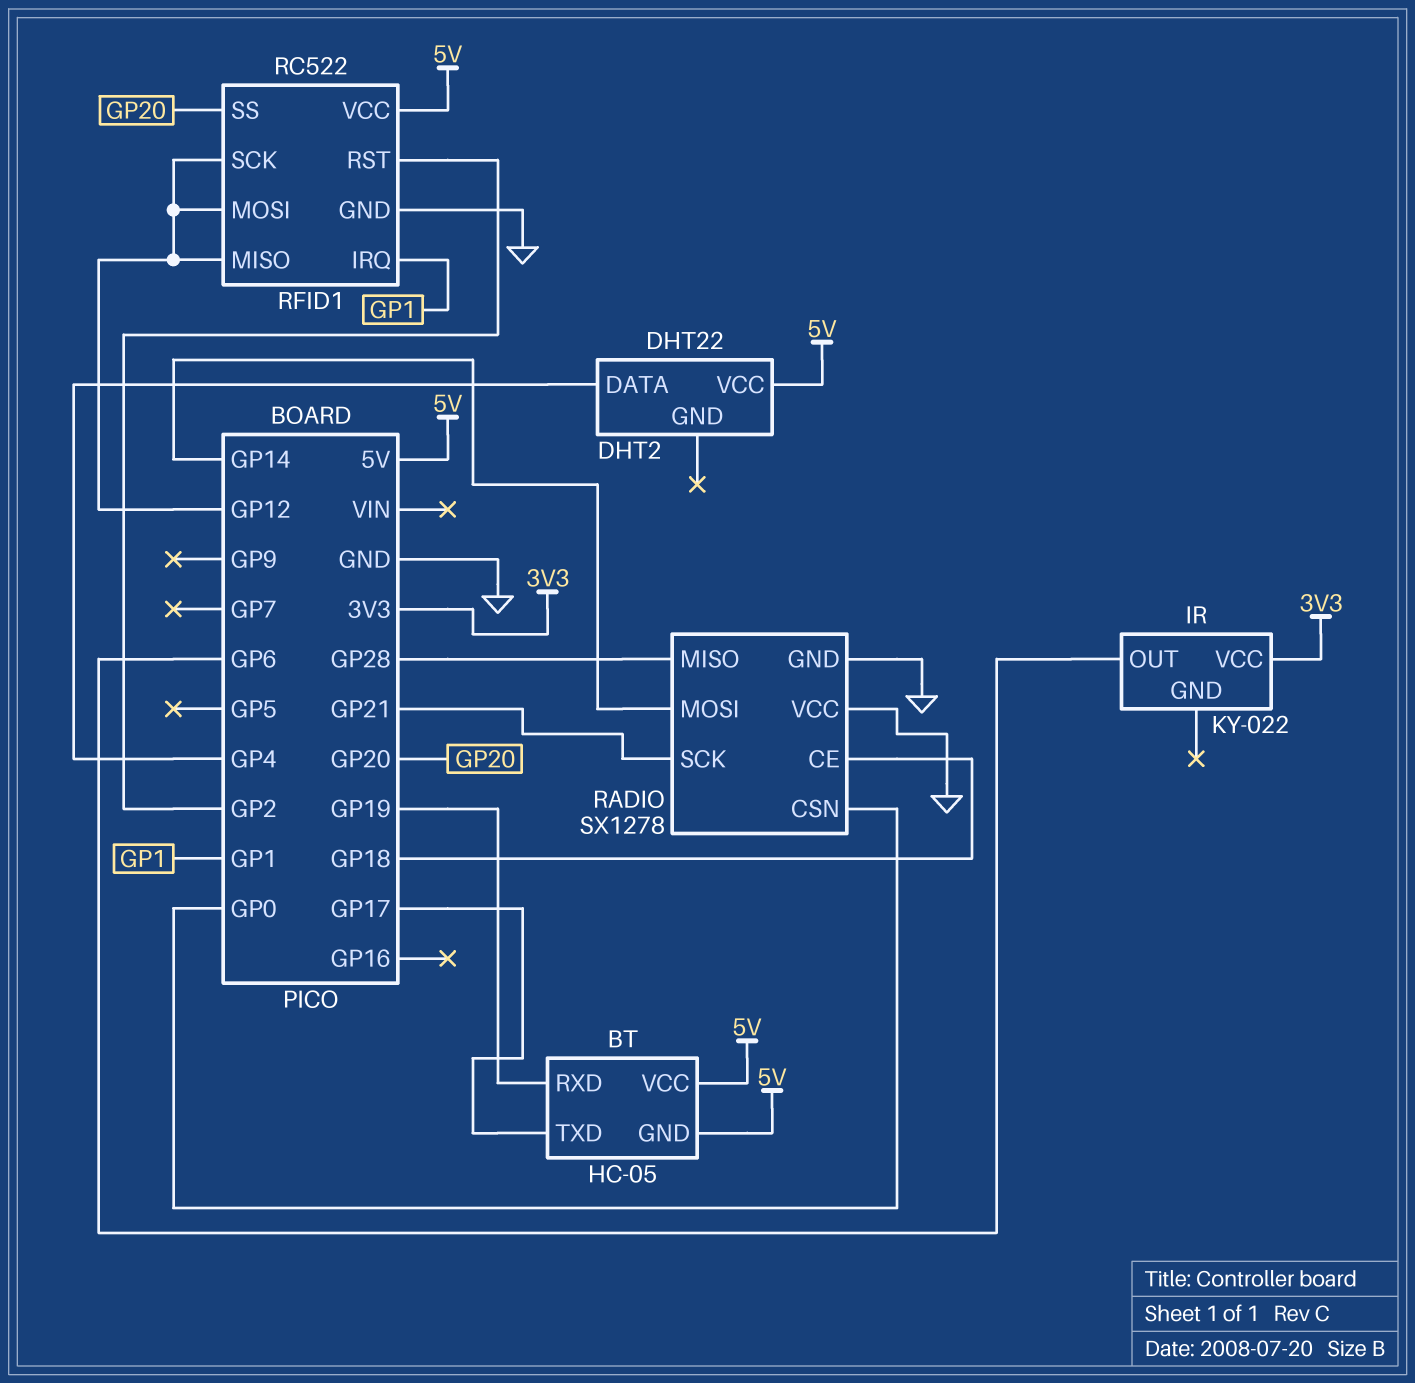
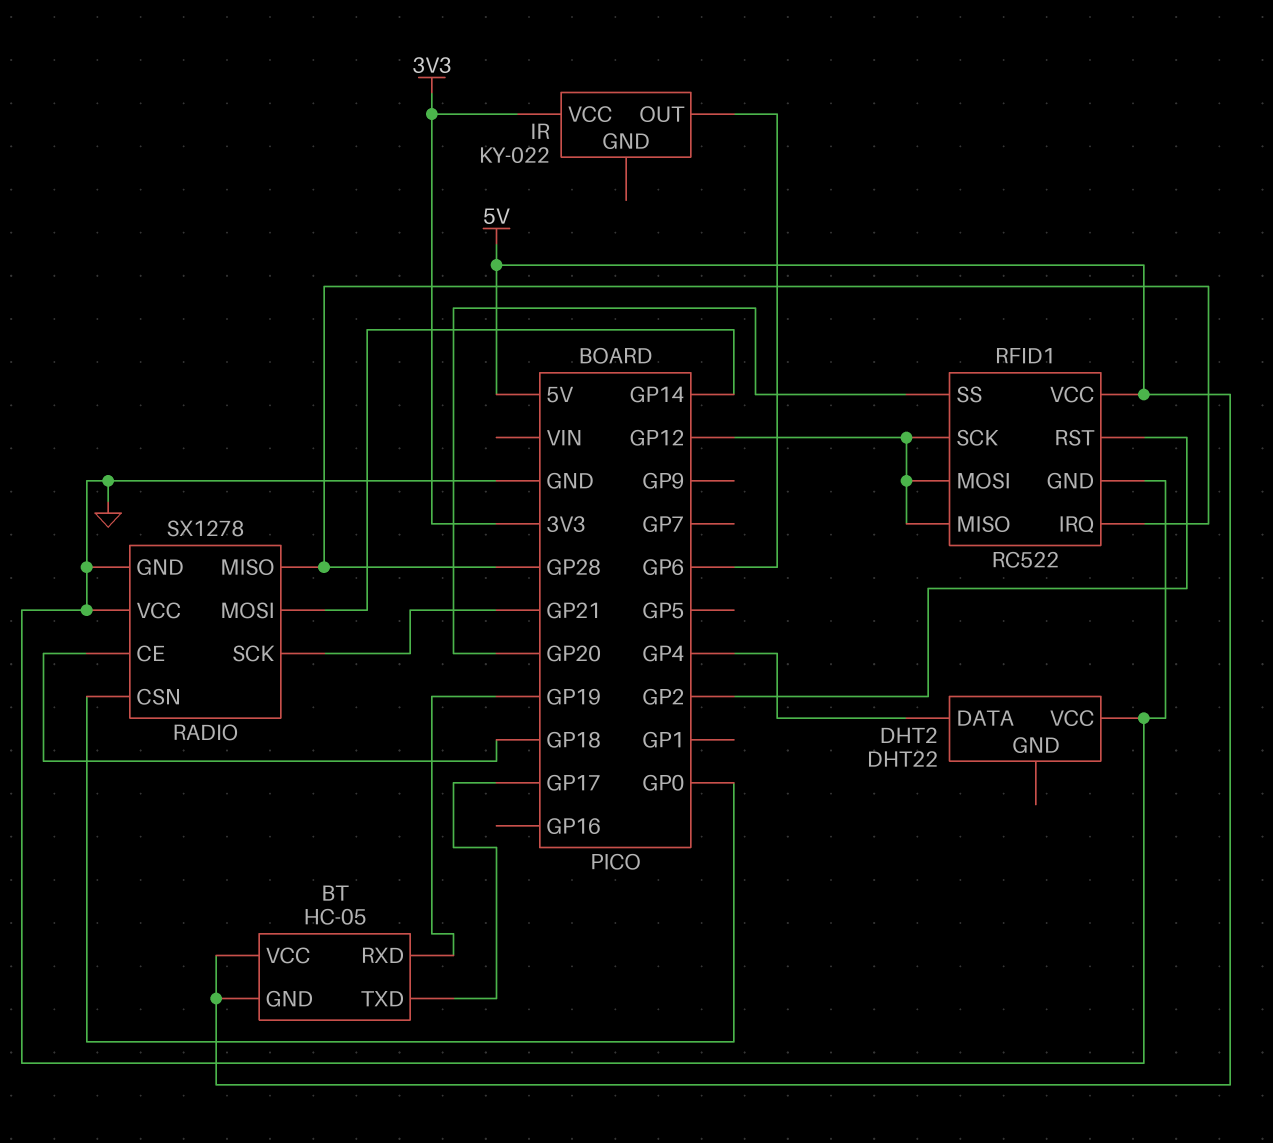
DHT2 pin VCC: 5V -> GND
RFID1 pin IRQ: GP1 -> GP28

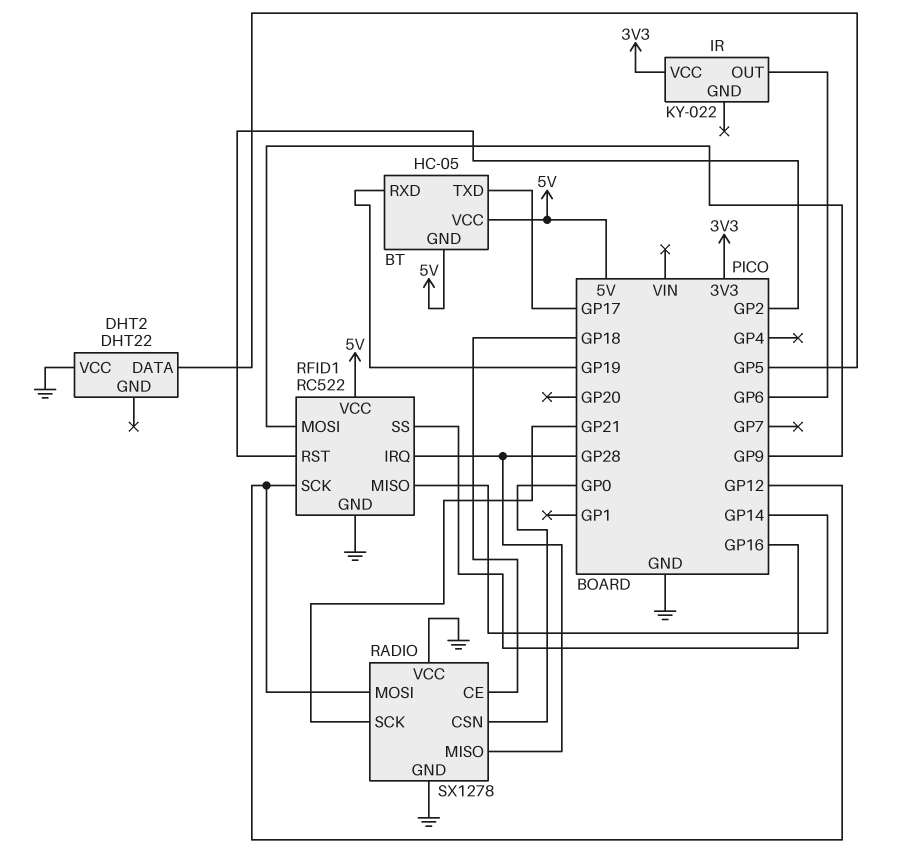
DHT2 pin DATA: GP4 -> GP5
RADIO pin MOSI: GP14 -> GP12
RFID1 pin MISO: GP12 -> GP14
RFID1 pin MOSI: GP12 -> GP9
RFID1 pin SS: GP20 -> GP16

